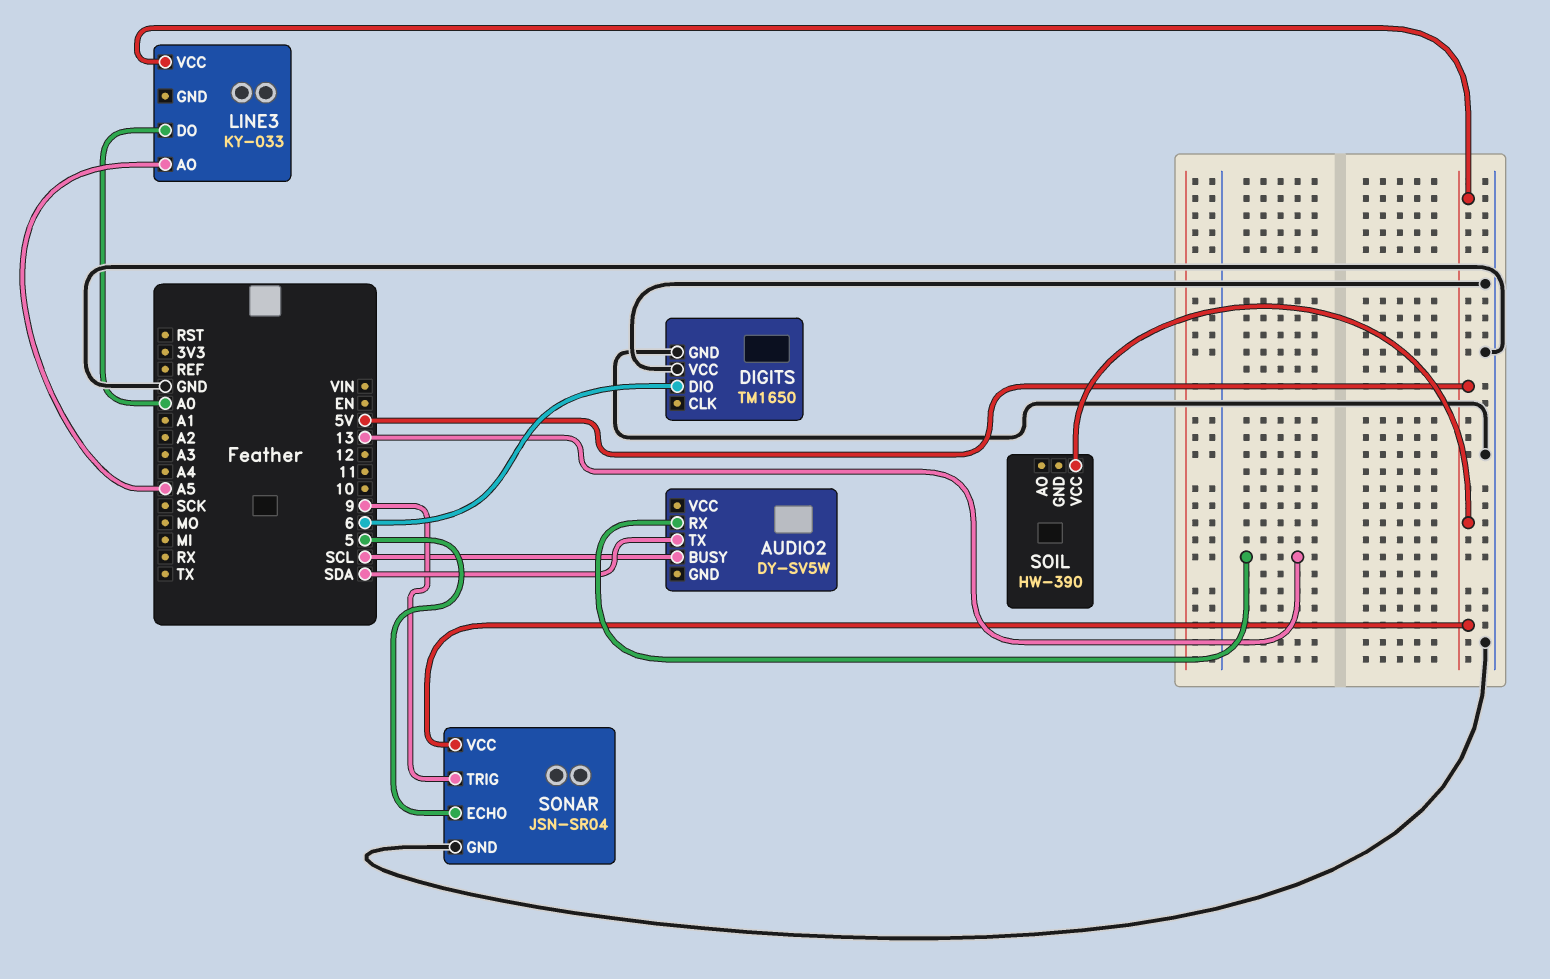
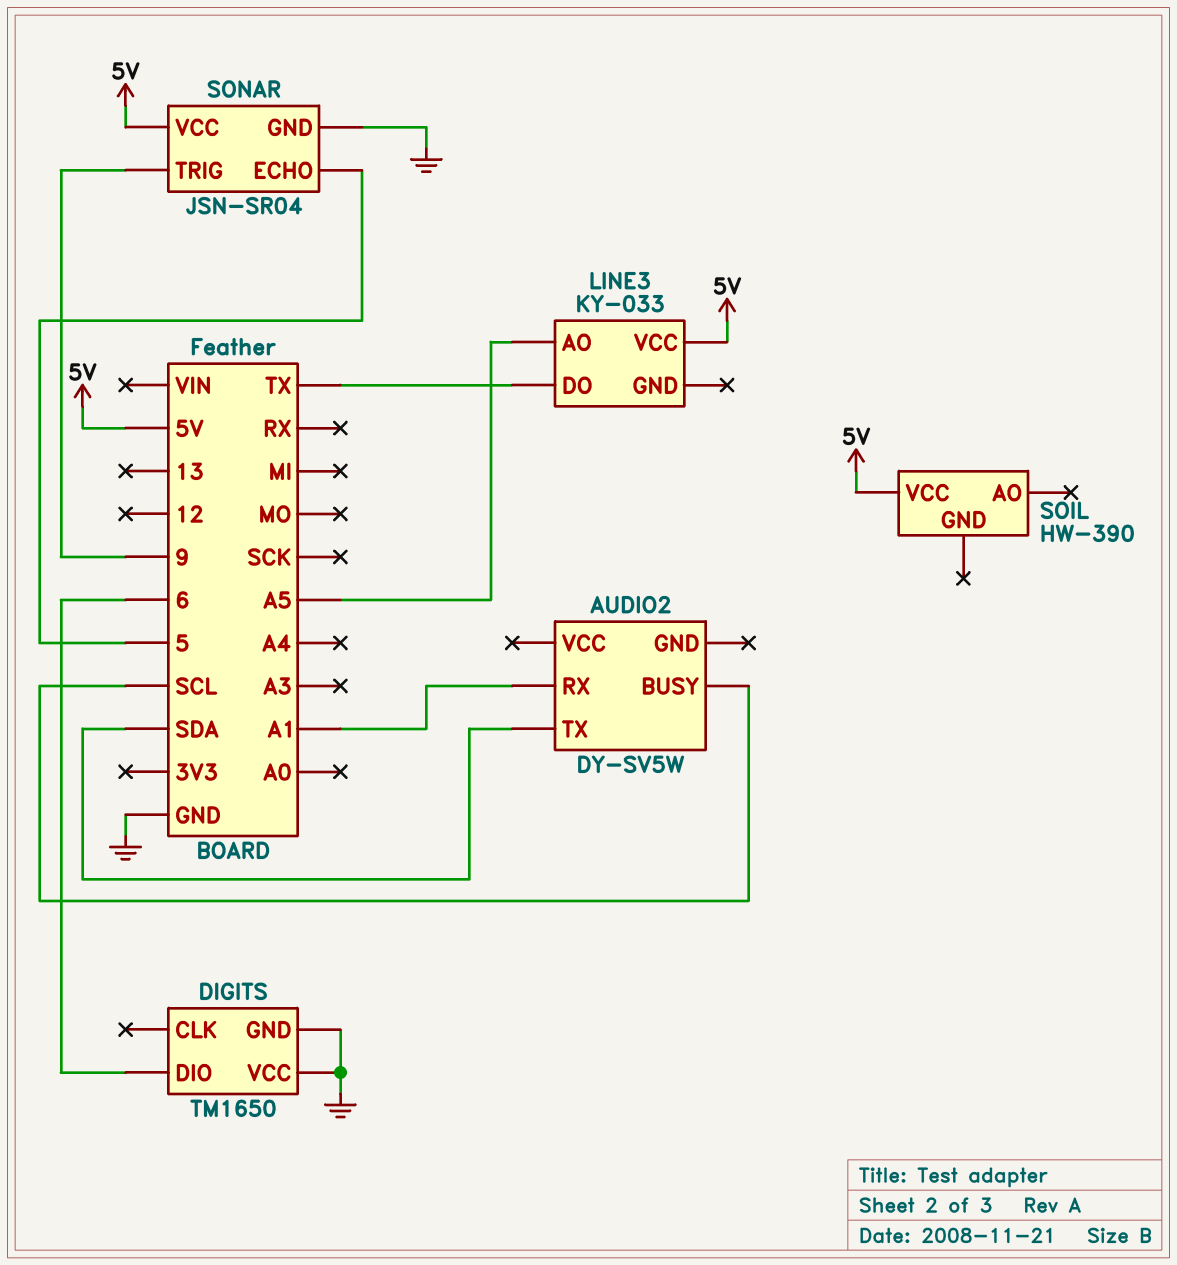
AUDIO2 pin RX: 13 -> A1
LINE3 pin DO: A0 -> TX

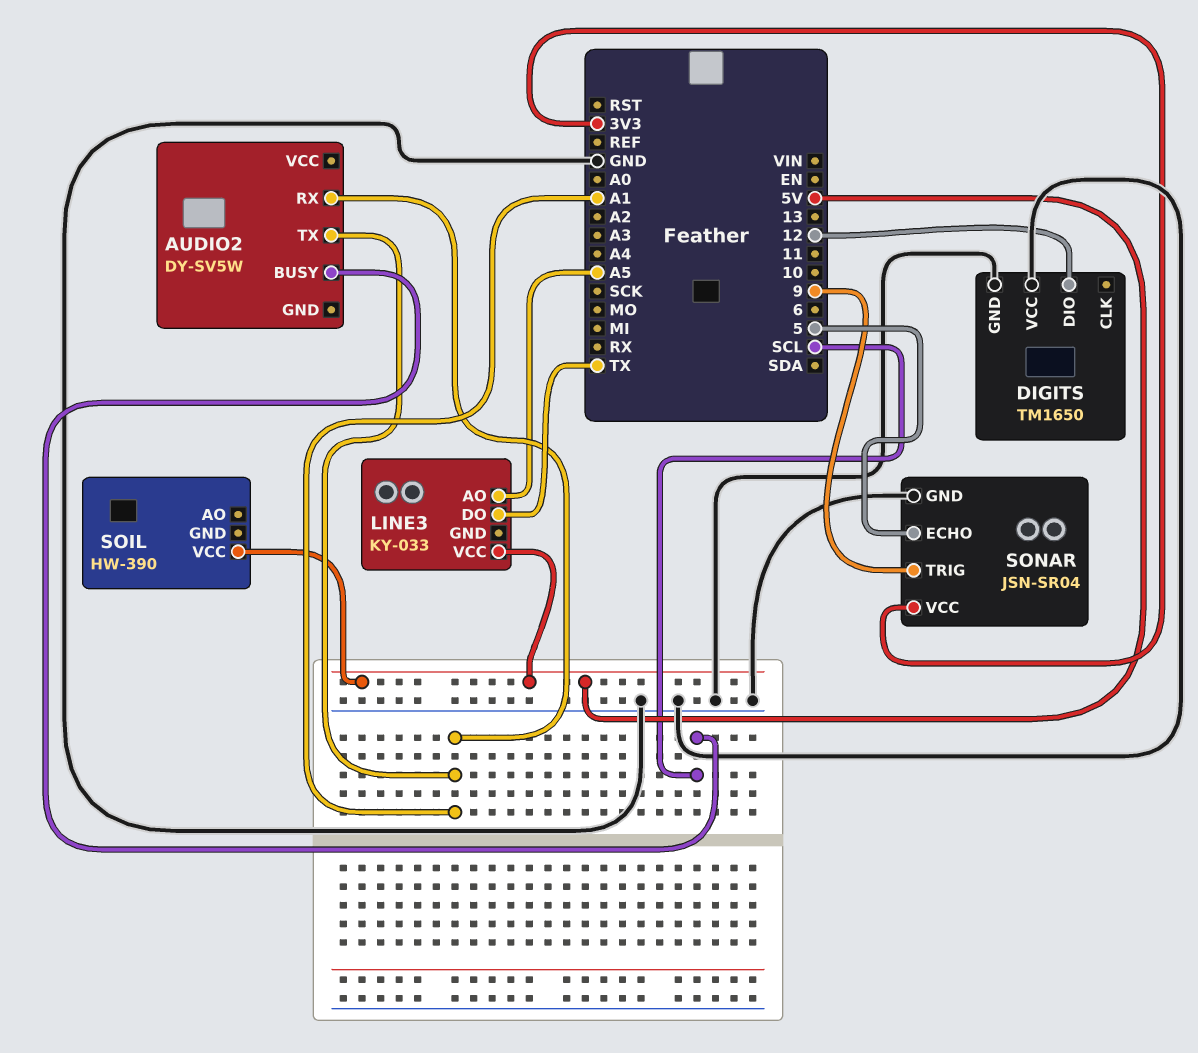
AUDIO2 pin TX: SDA -> A1
DIGITS pin DIO: 6 -> 12
SONAR pin VCC: 5V -> 3V3

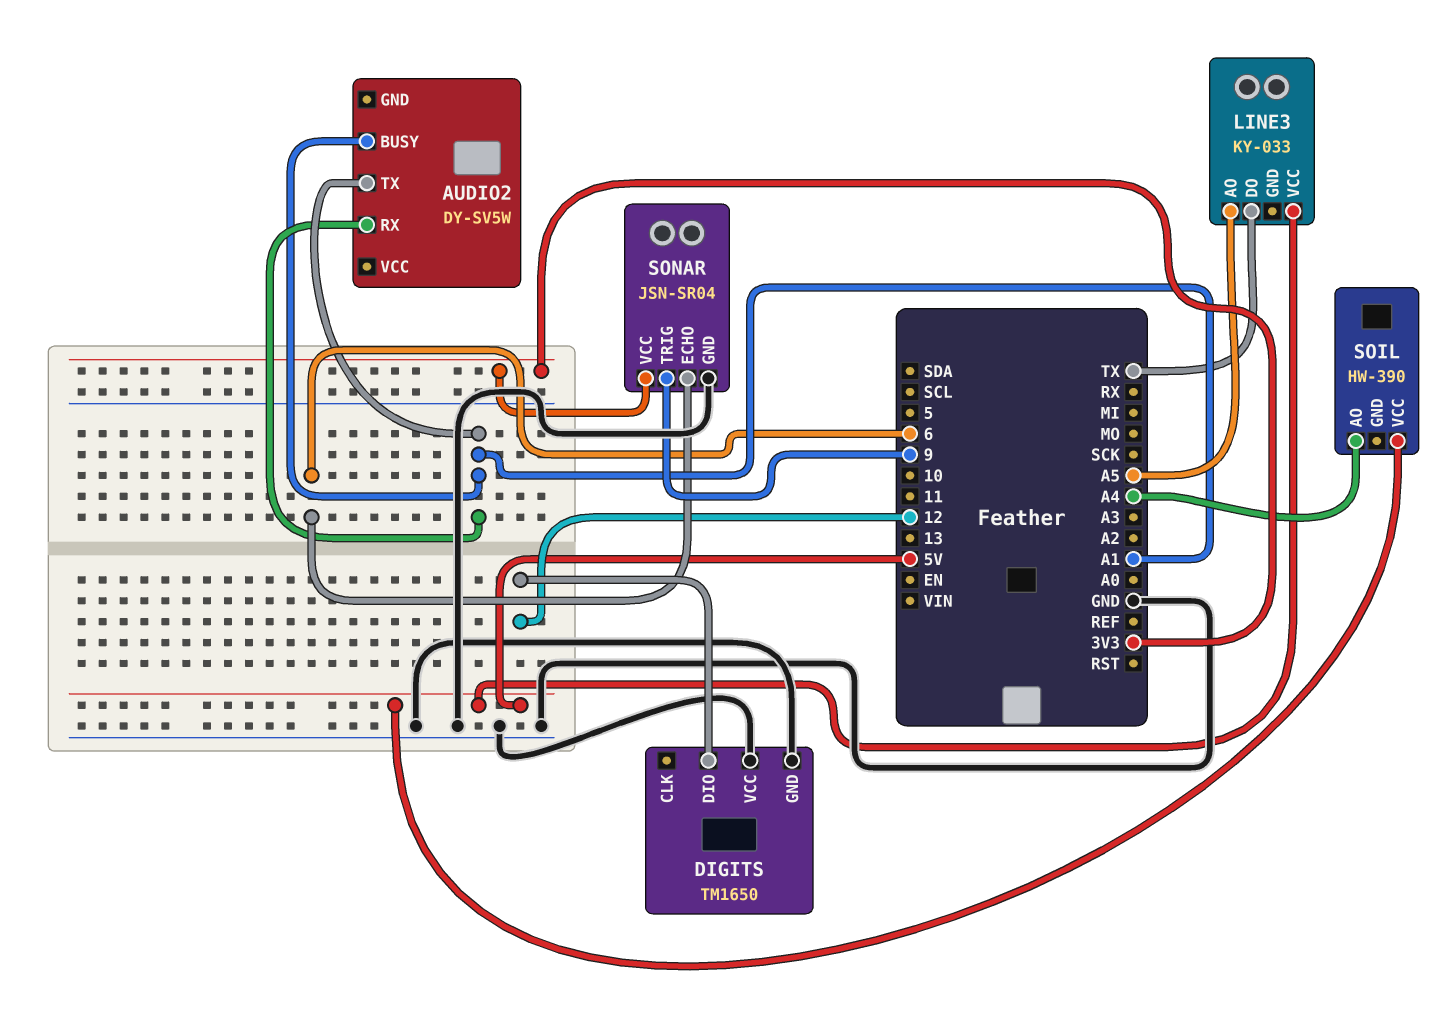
AUDIO2 pin BUSY: SCL -> A1
SOIL pin AO: none -> A4
SONAR pin ECHO: 5 -> 6

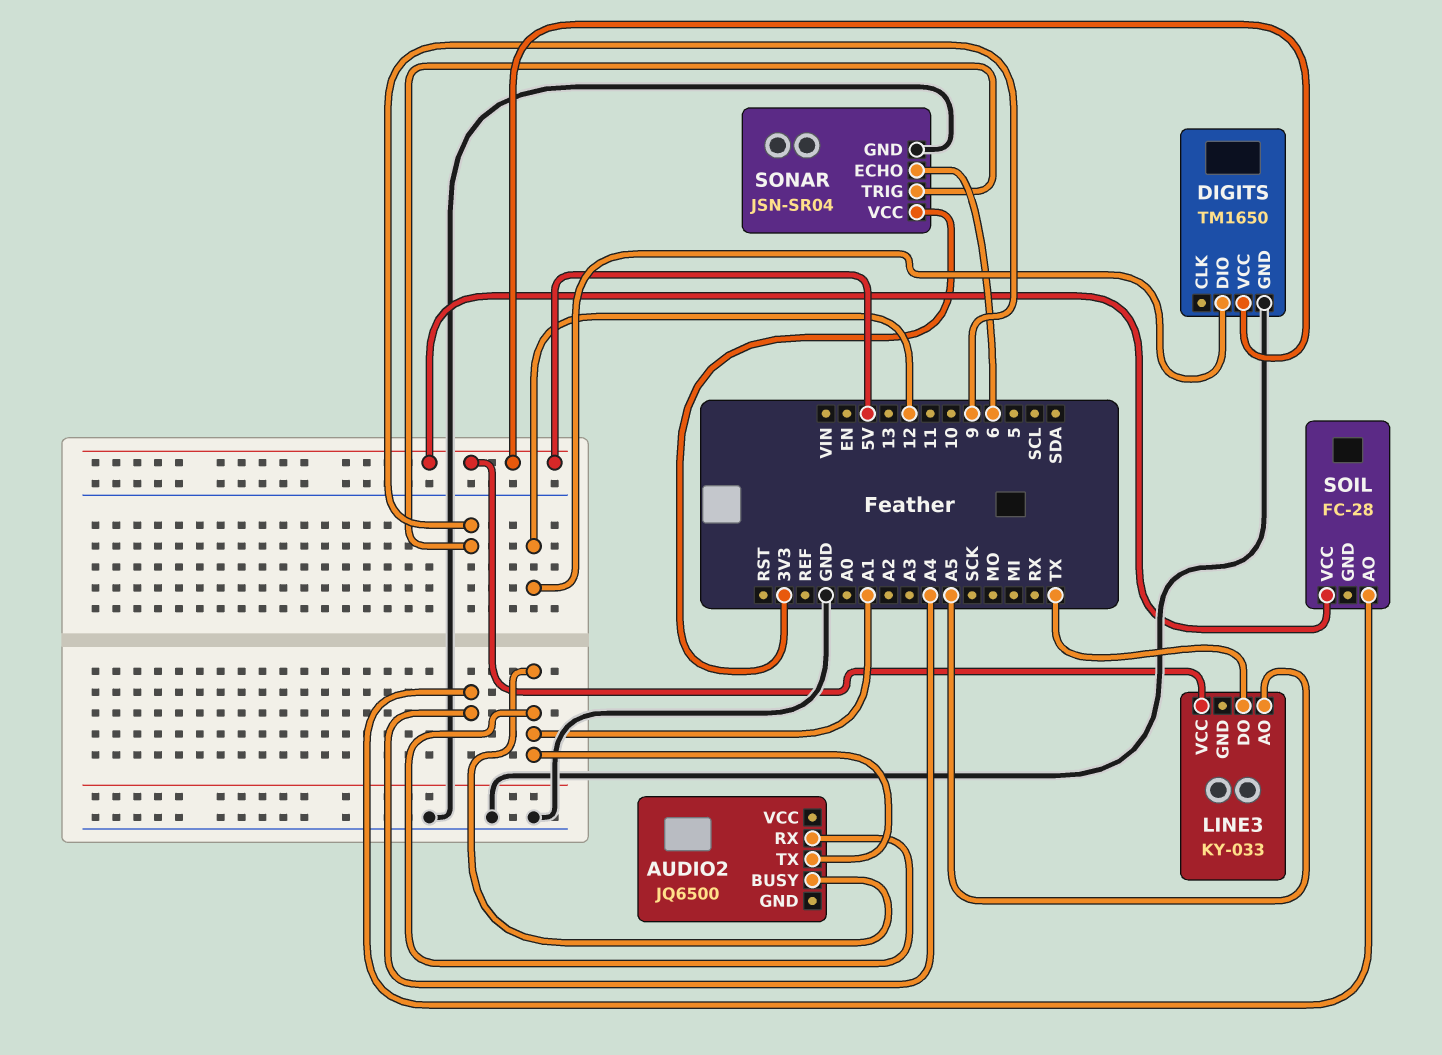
AUDIO2: DY-SV5W -> JQ6500
DIGITS pin VCC: GND -> 5V
SOIL: HW-390 -> FC-28

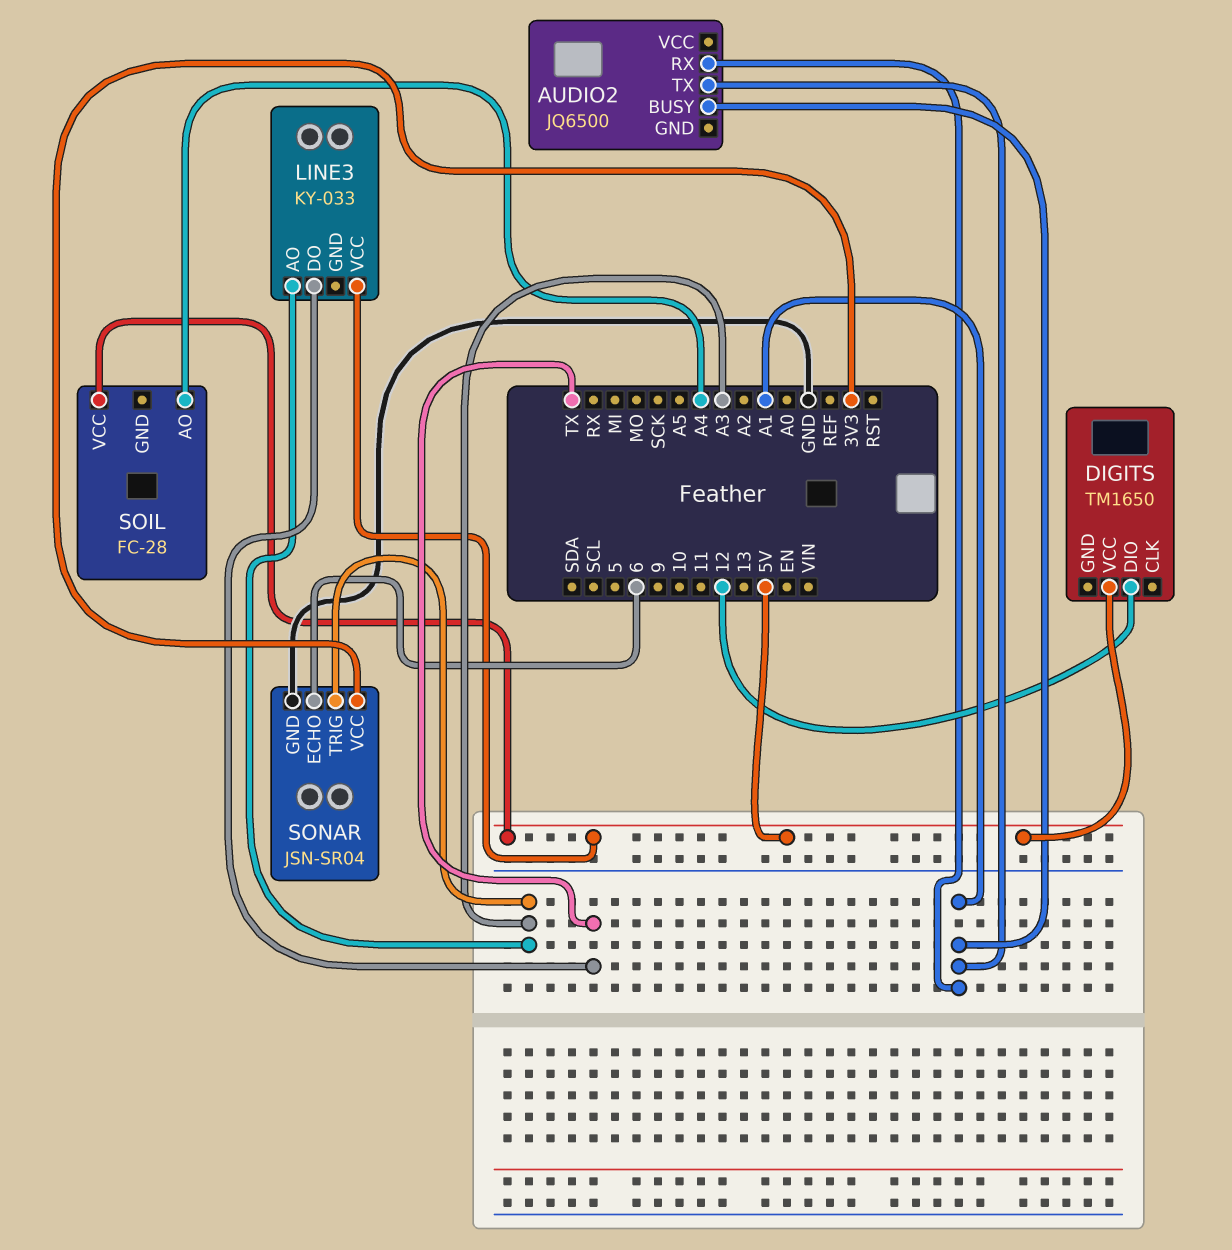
DIGITS pin GND: GND -> none
LINE3 pin AO: A5 -> A3
SONAR pin TRIG: 9 -> A3

